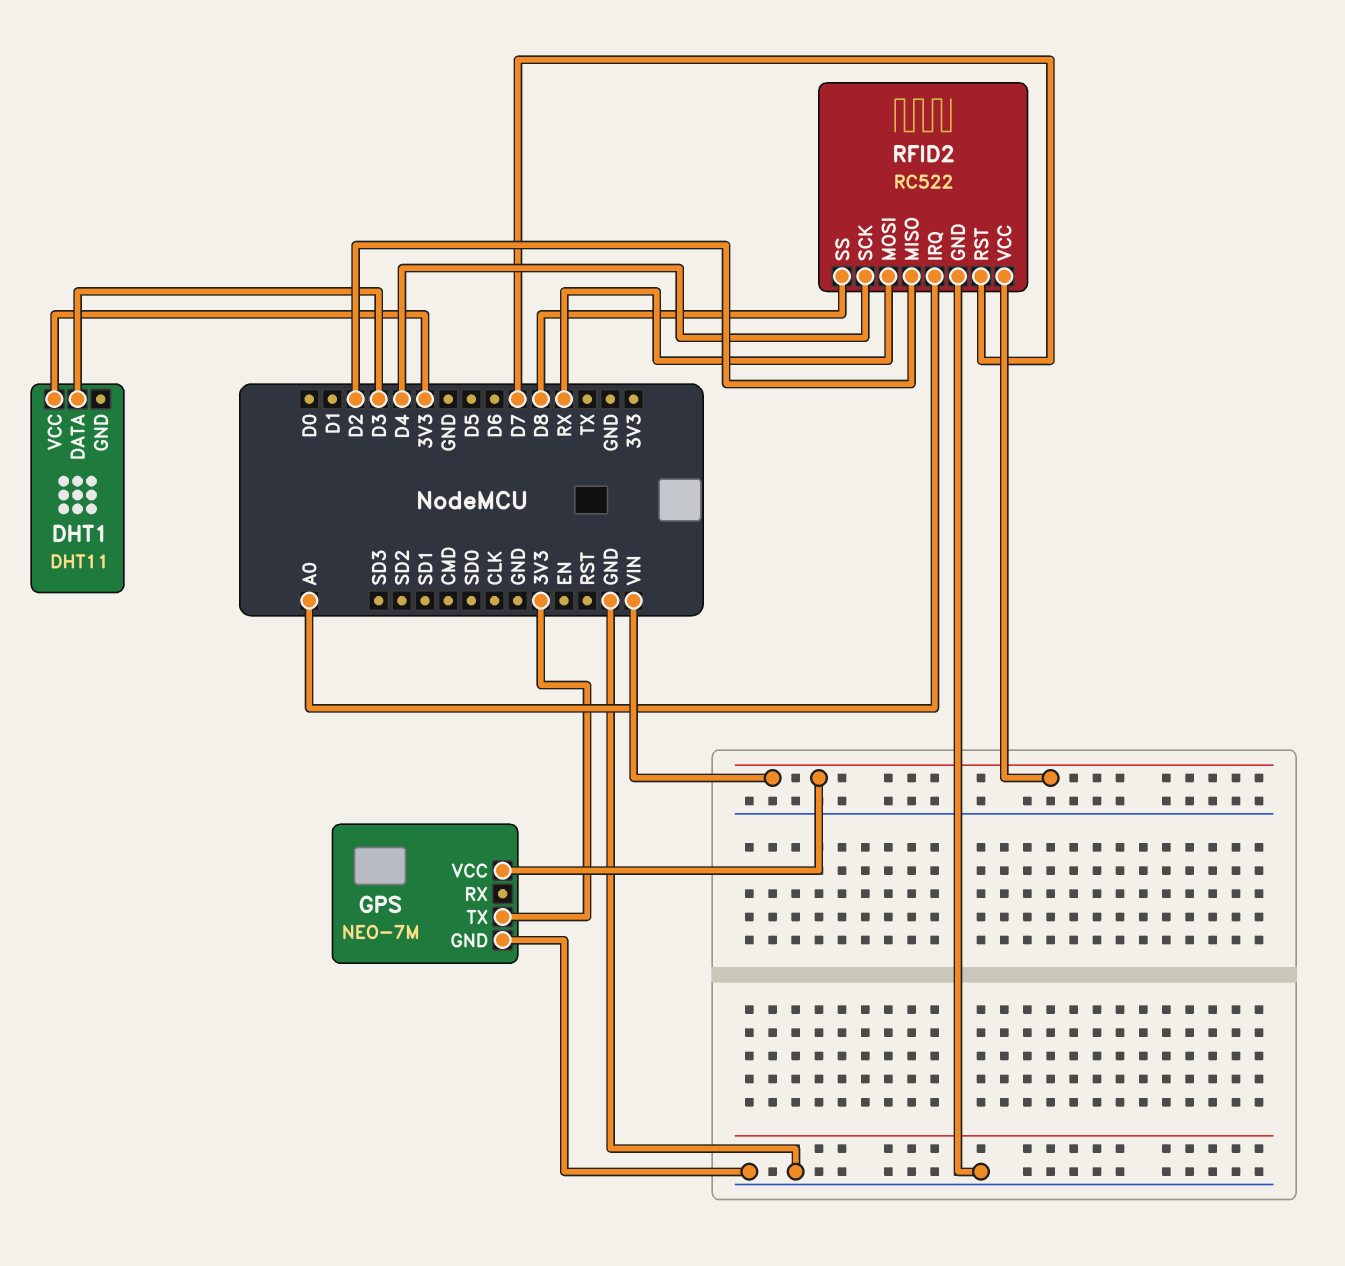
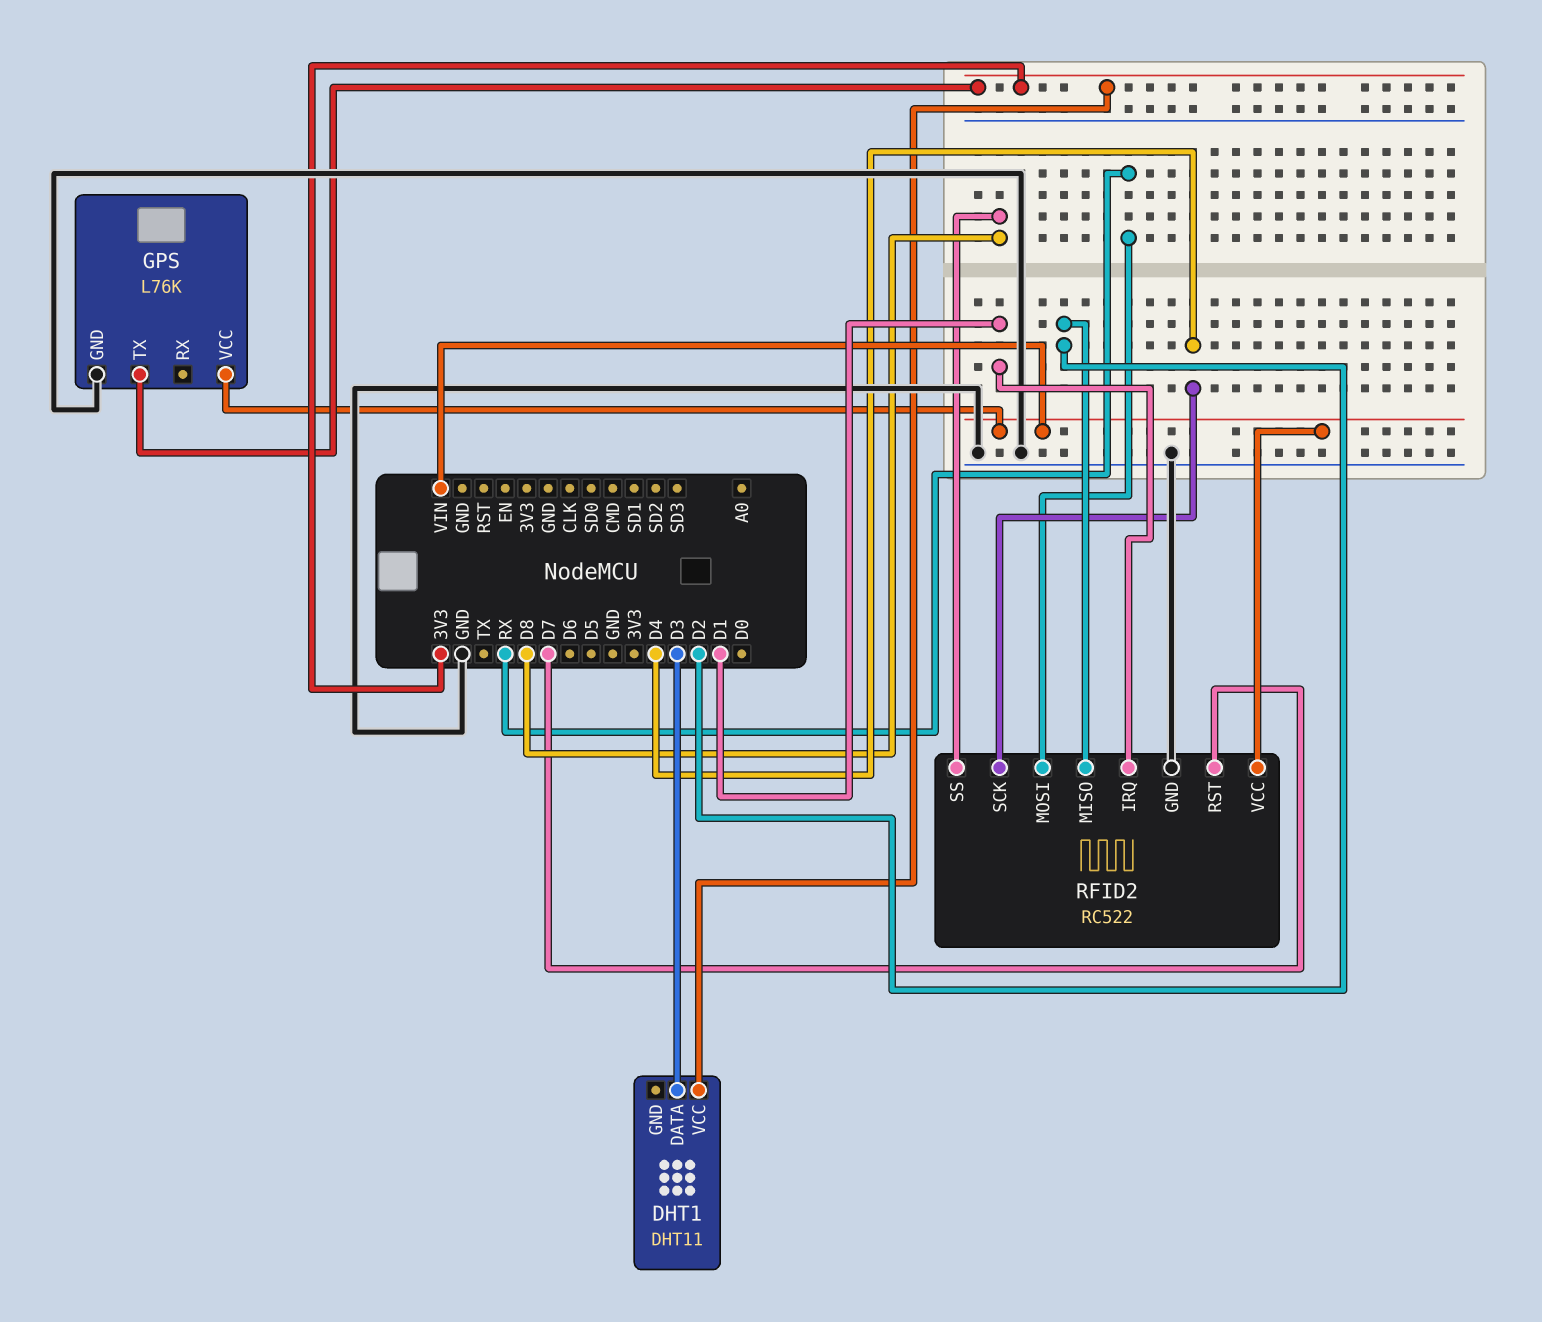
GPS: NEO-7M -> L76K
RFID2 pin IRQ: A0 -> D1

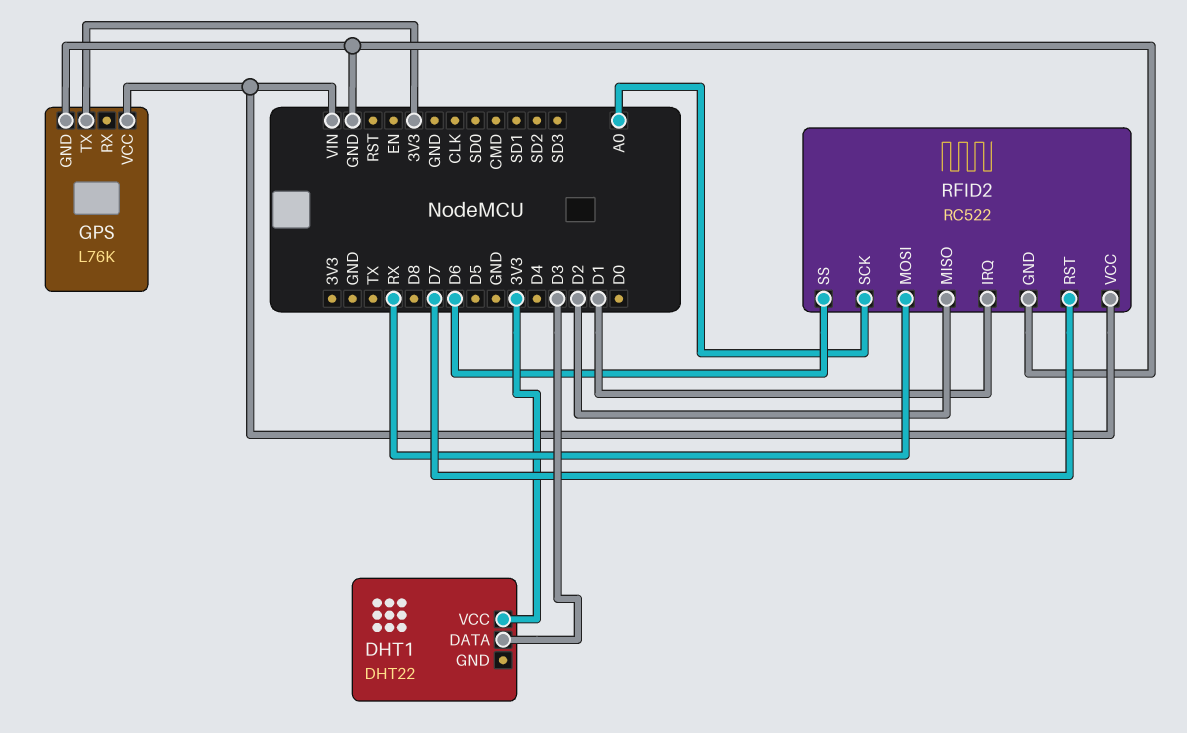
DHT1: DHT11 -> DHT22
RFID2 pin SCK: D4 -> A0
RFID2 pin SS: D8 -> D6

